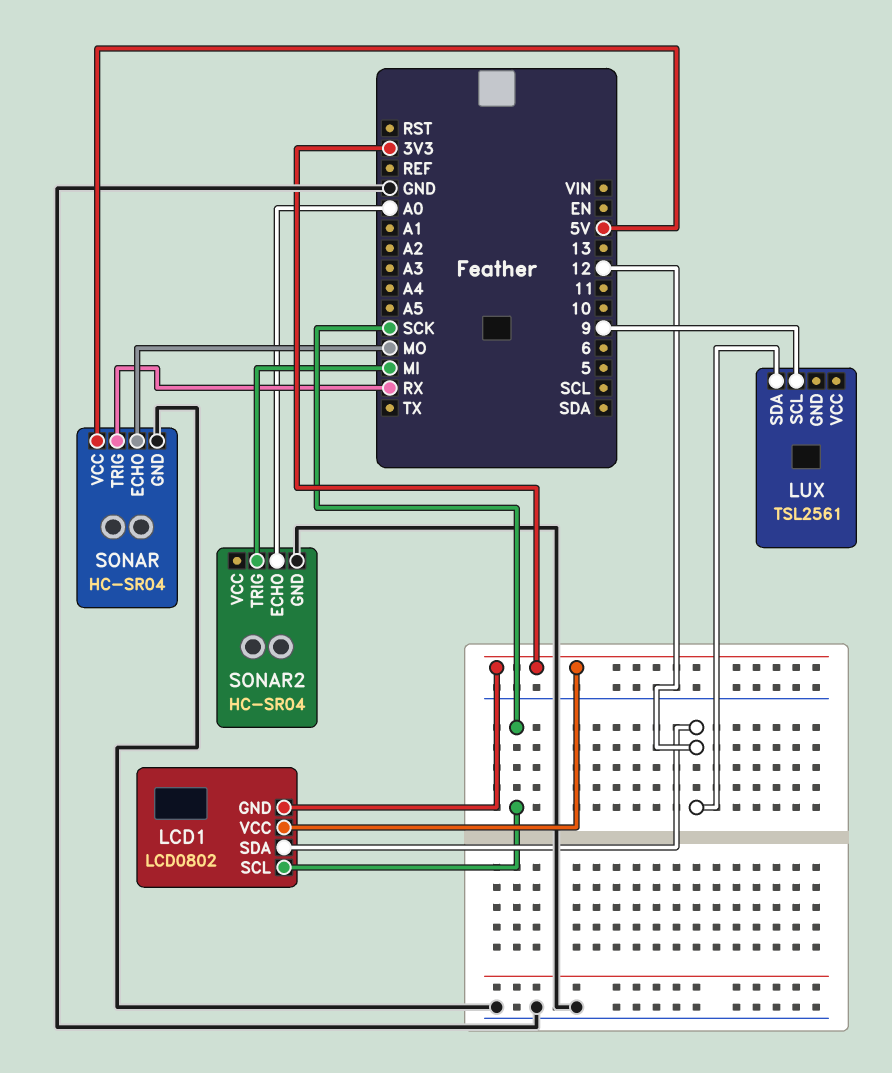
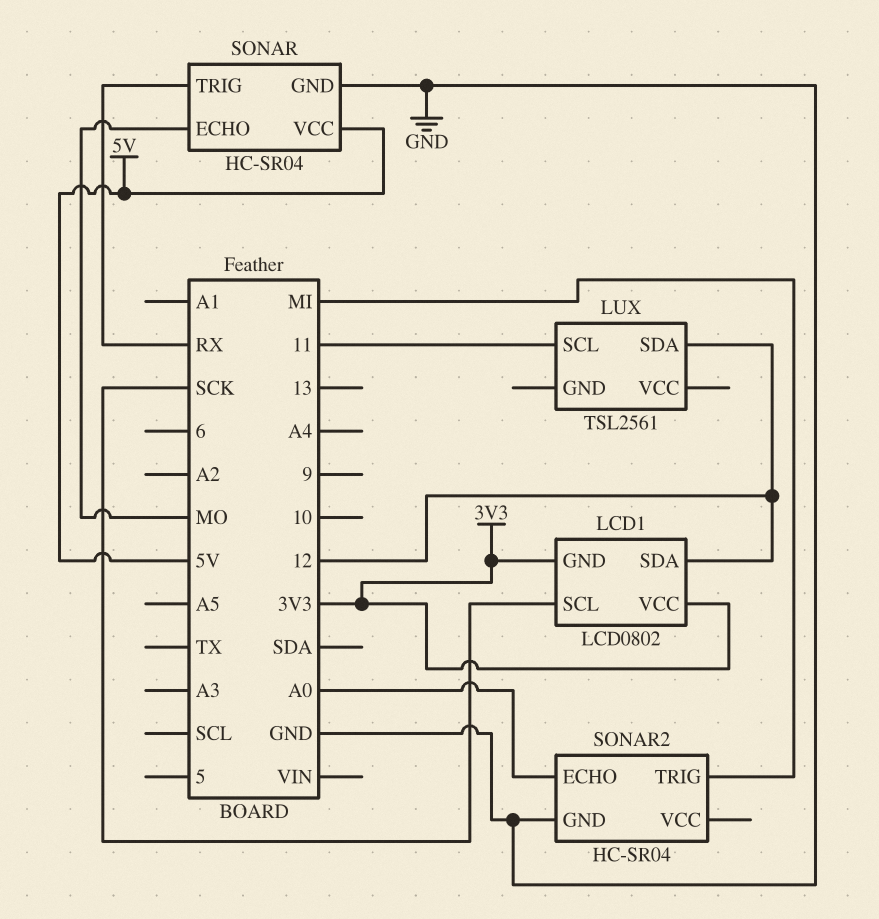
LUX pin SCL: 9 -> 11

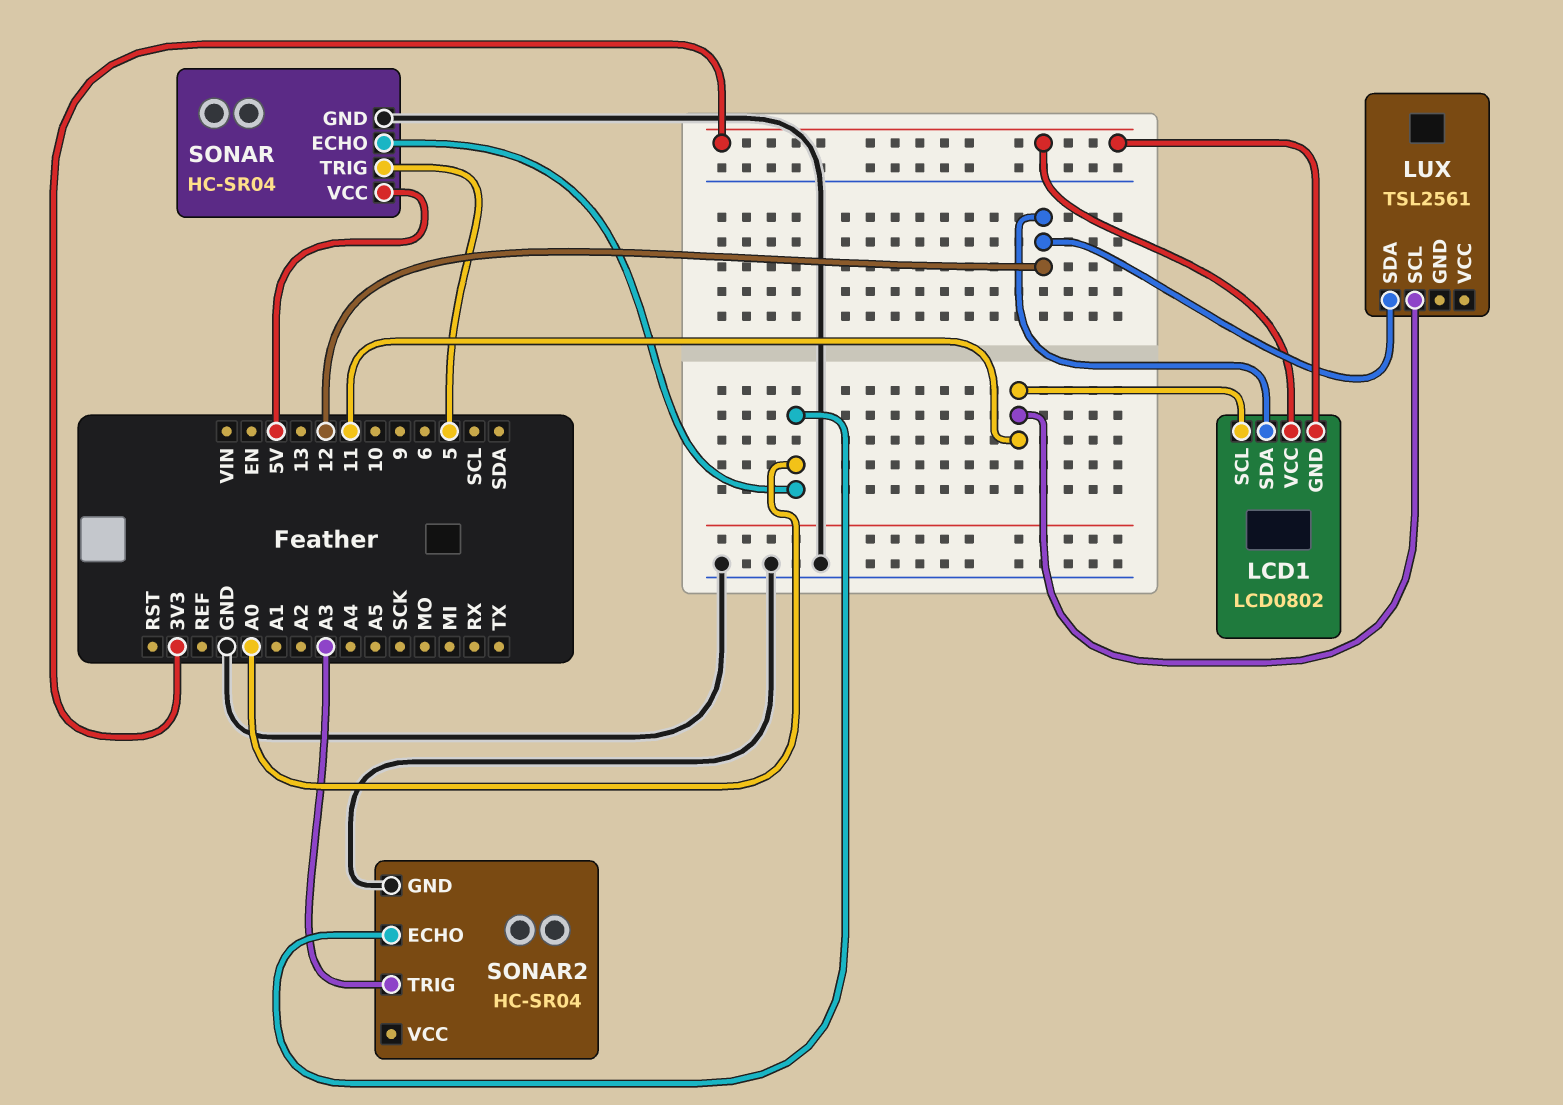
LCD1 pin SCL: SCK -> 11
SONAR pin ECHO: MO -> A0
SONAR pin TRIG: RX -> 5
SONAR2 pin TRIG: MI -> A3

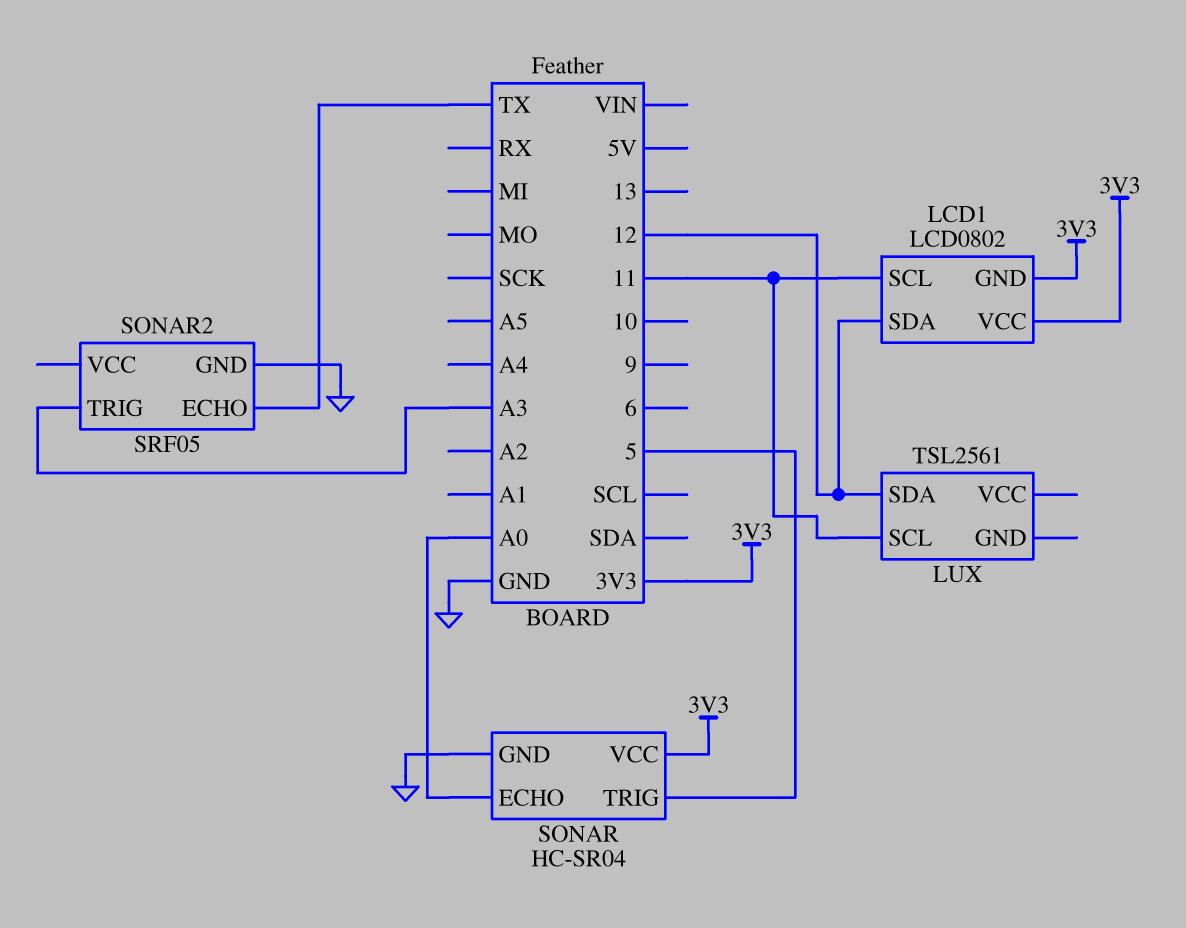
SONAR pin VCC: 5V -> 3V3
SONAR2: HC-SR04 -> SRF05
SONAR2 pin ECHO: A0 -> TX

